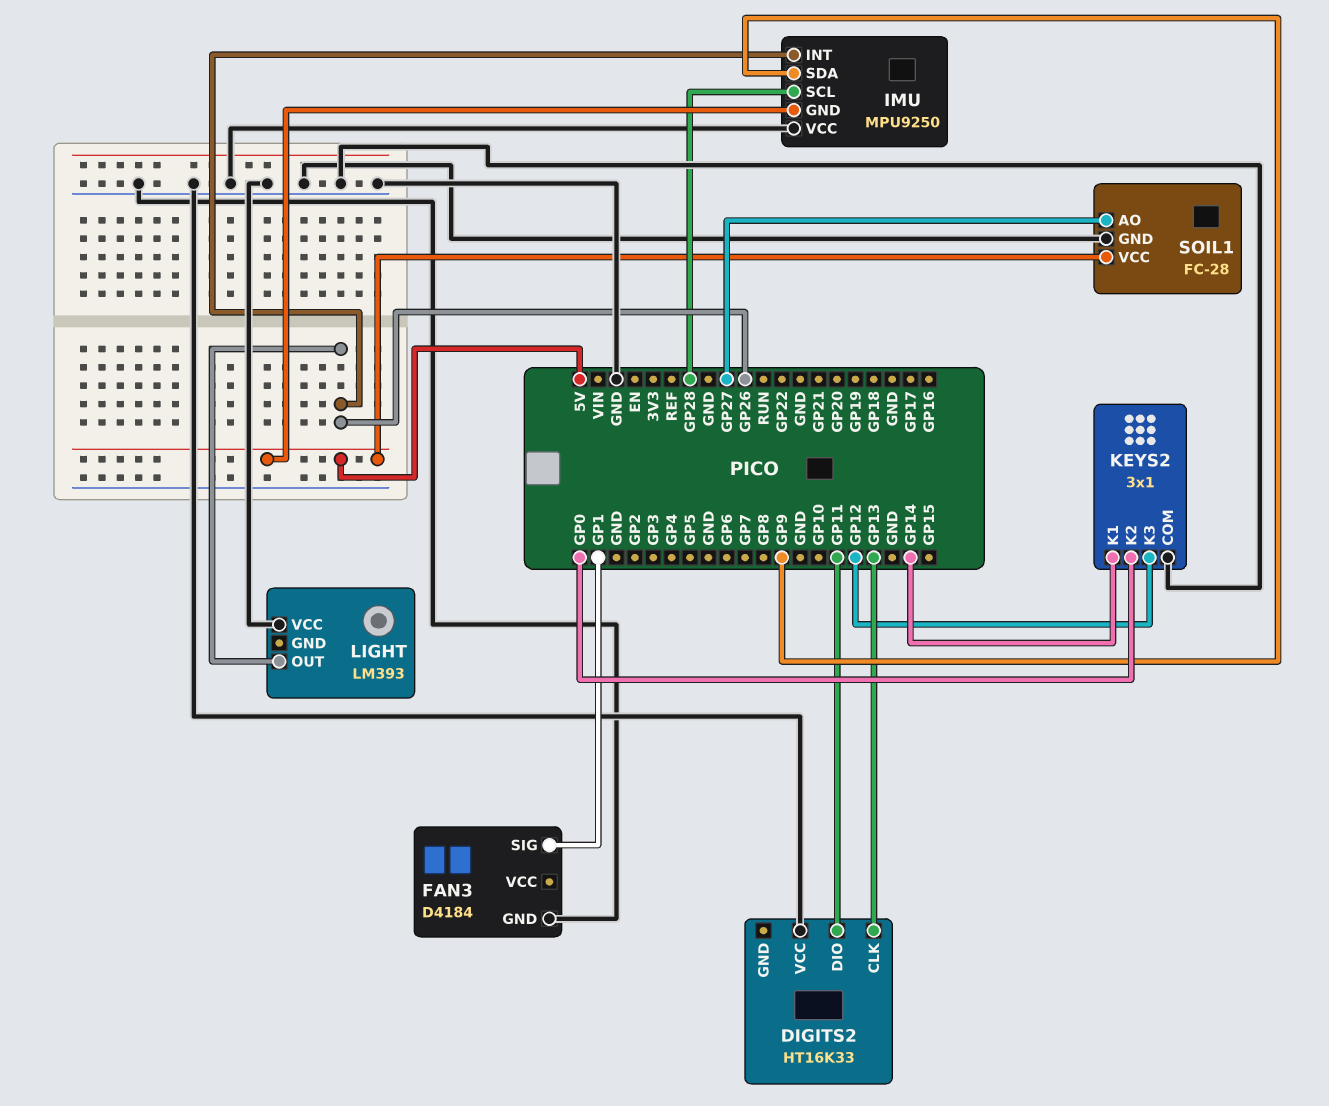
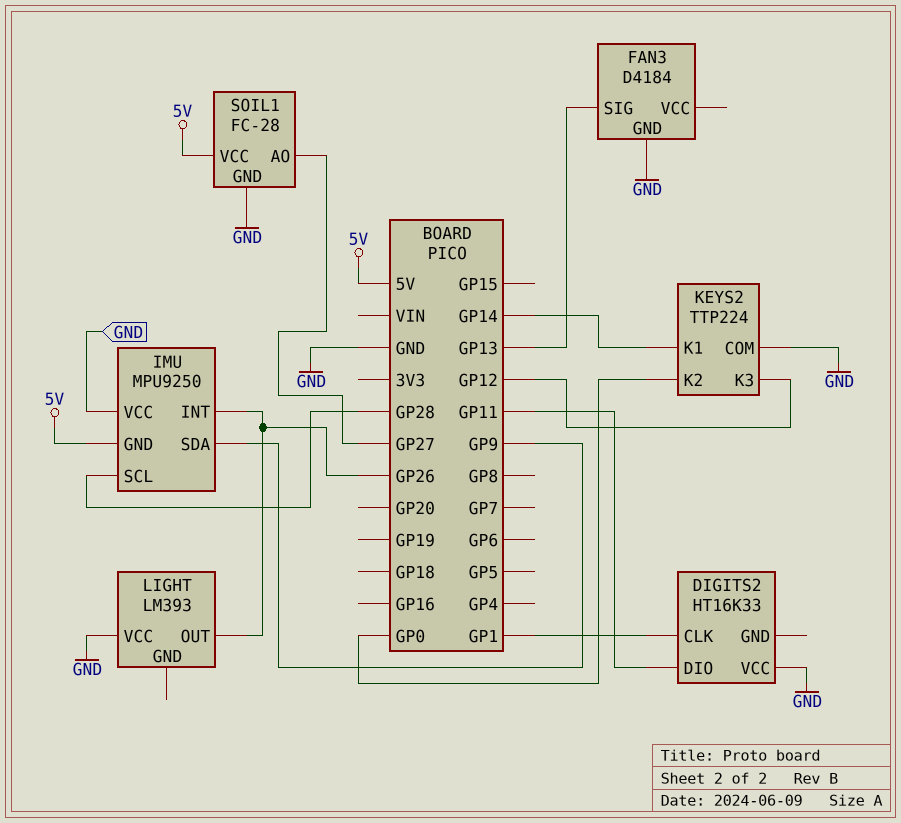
DIGITS2 pin CLK: GP13 -> GP1
FAN3 pin SIG: GP1 -> GP13
KEYS2: 3x1 -> TTP224

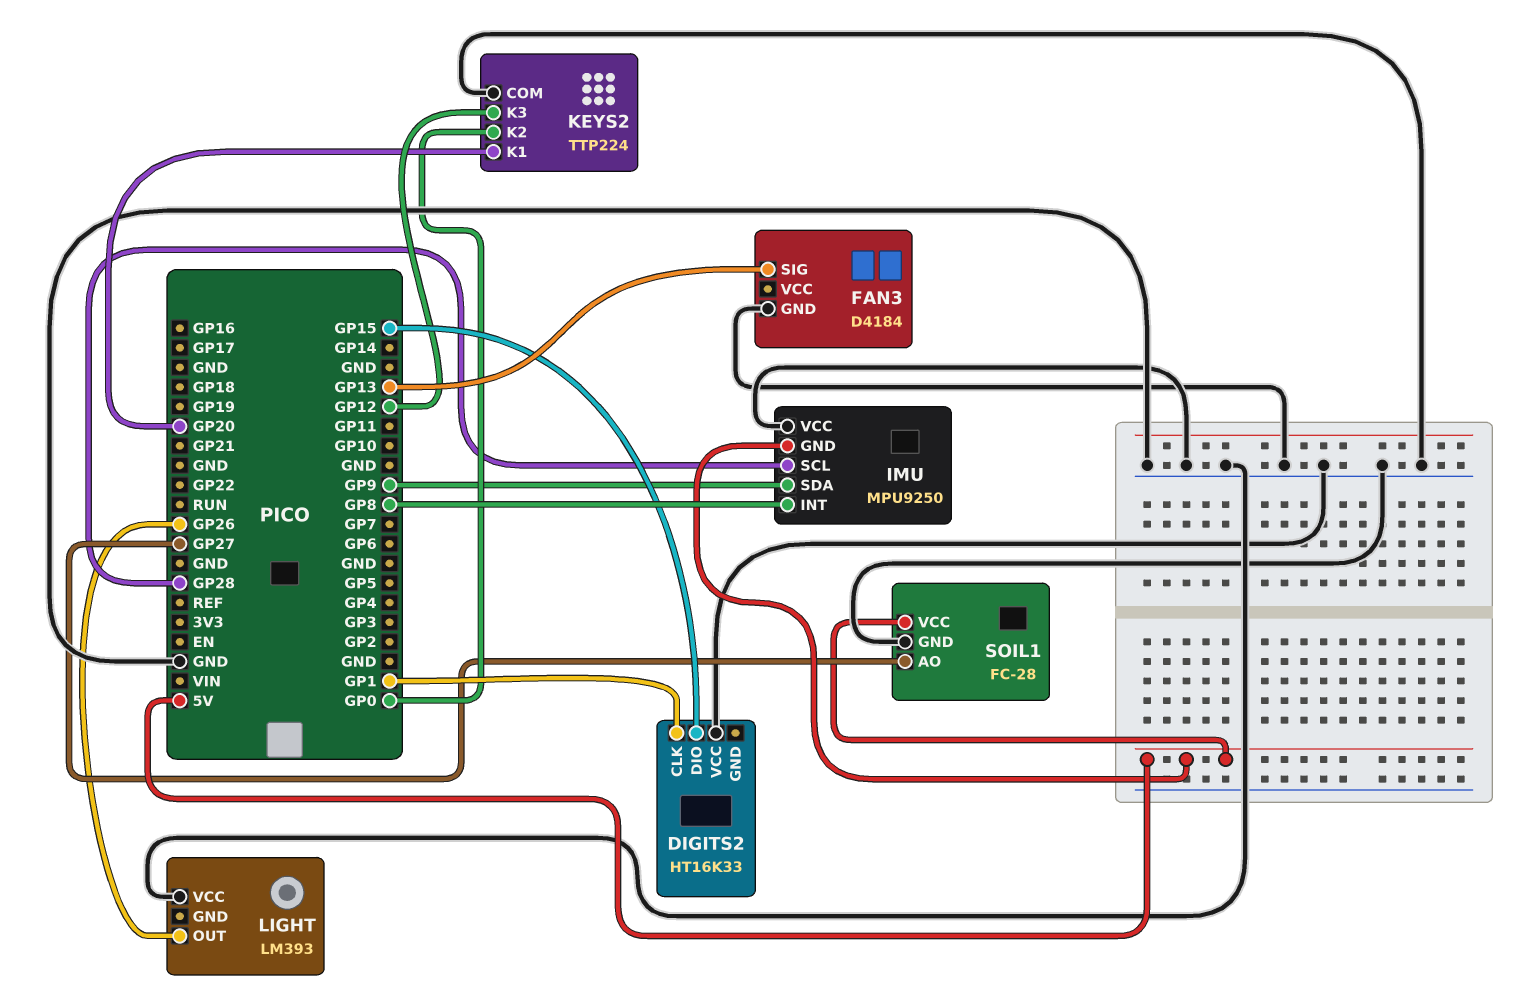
DIGITS2 pin DIO: GP11 -> GP15
IMU pin INT: GP26 -> GP8
KEYS2 pin K1: GP14 -> GP20

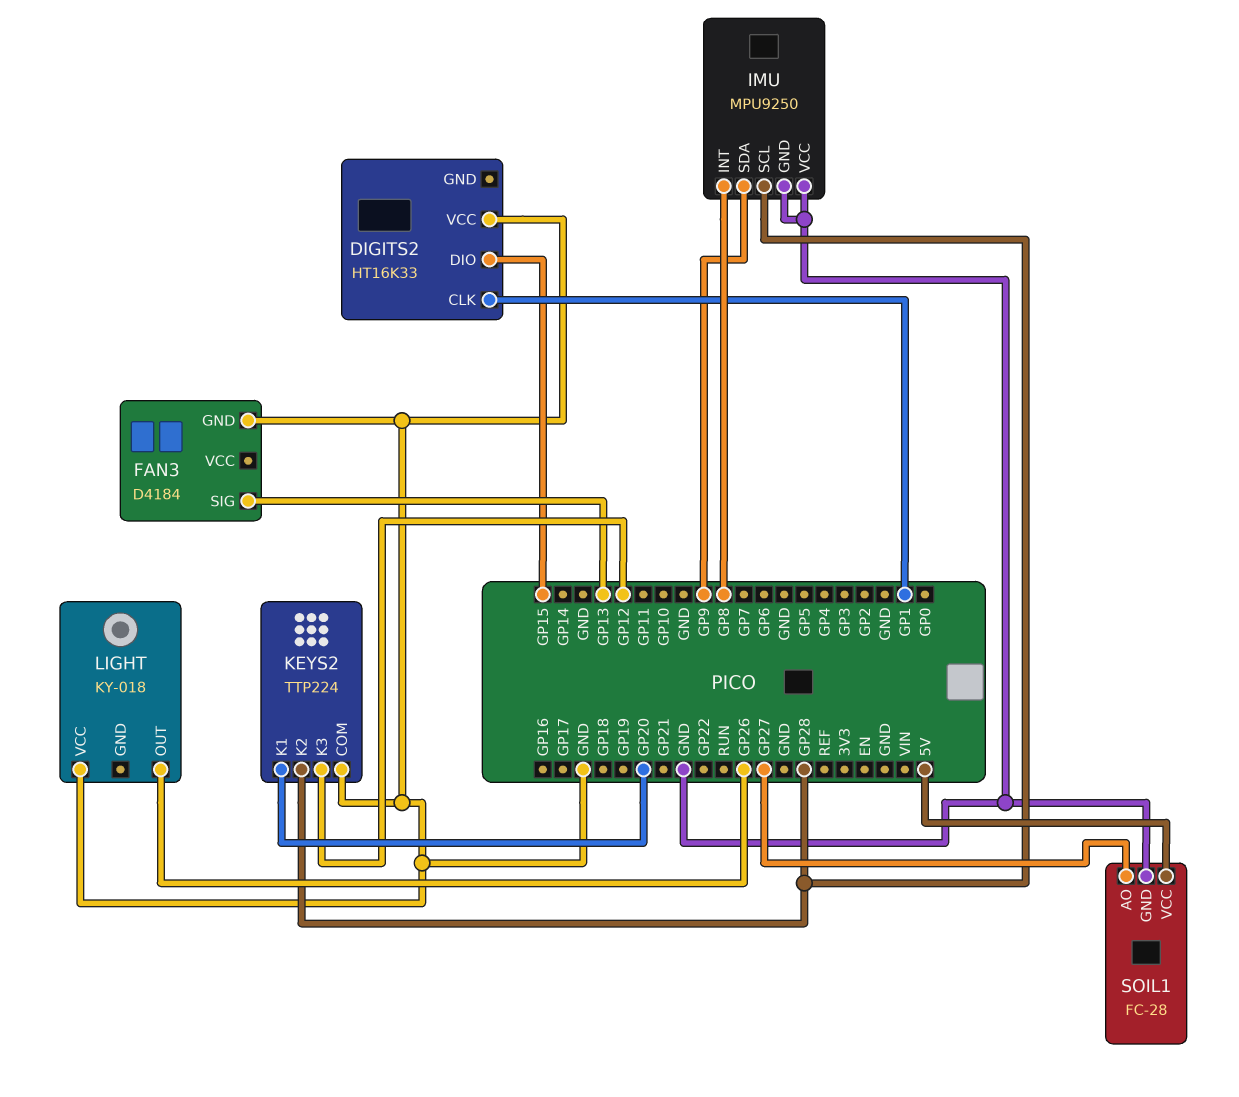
IMU pin GND: 5V -> GND
KEYS2 pin K2: GP0 -> GP28
LIGHT: LM393 -> KY-018

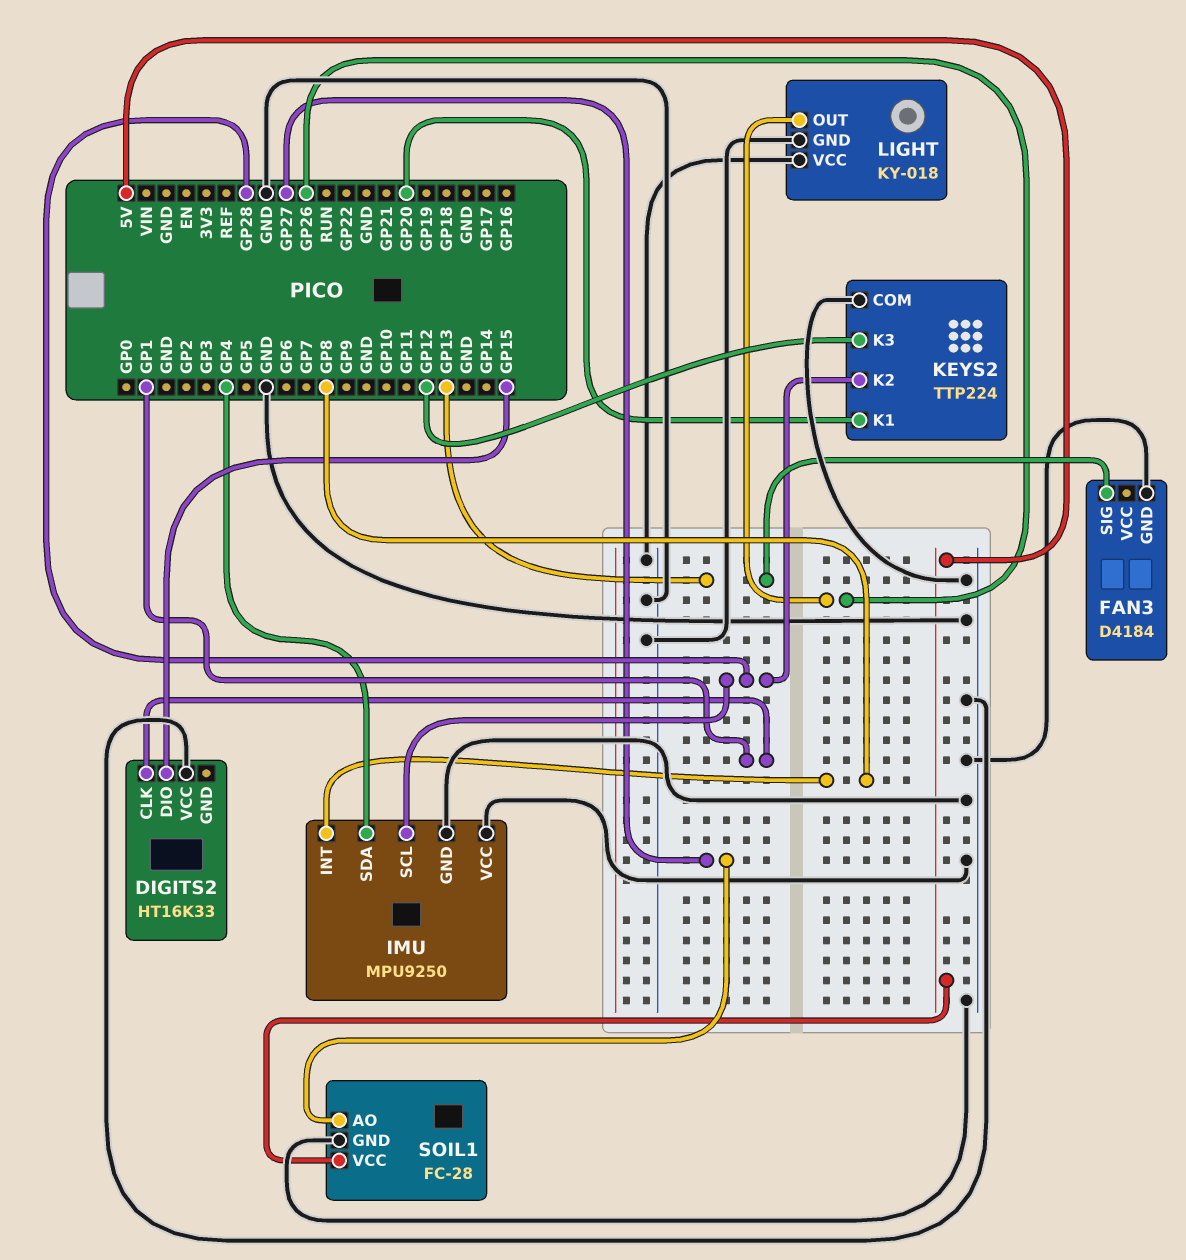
IMU pin SDA: GP9 -> GP4
LIGHT pin GND: none -> GND

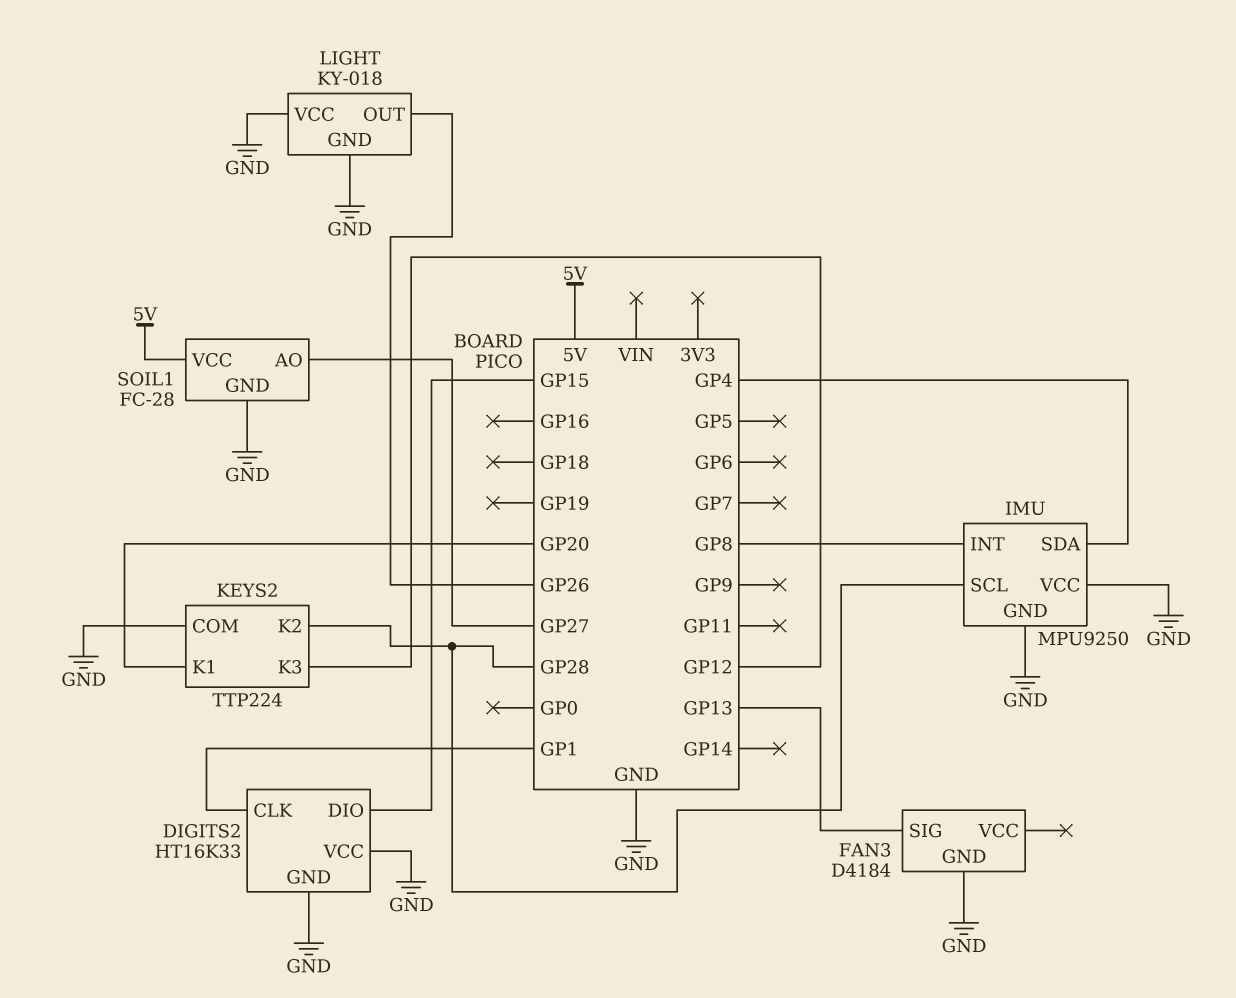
DIGITS2 pin GND: none -> GND

